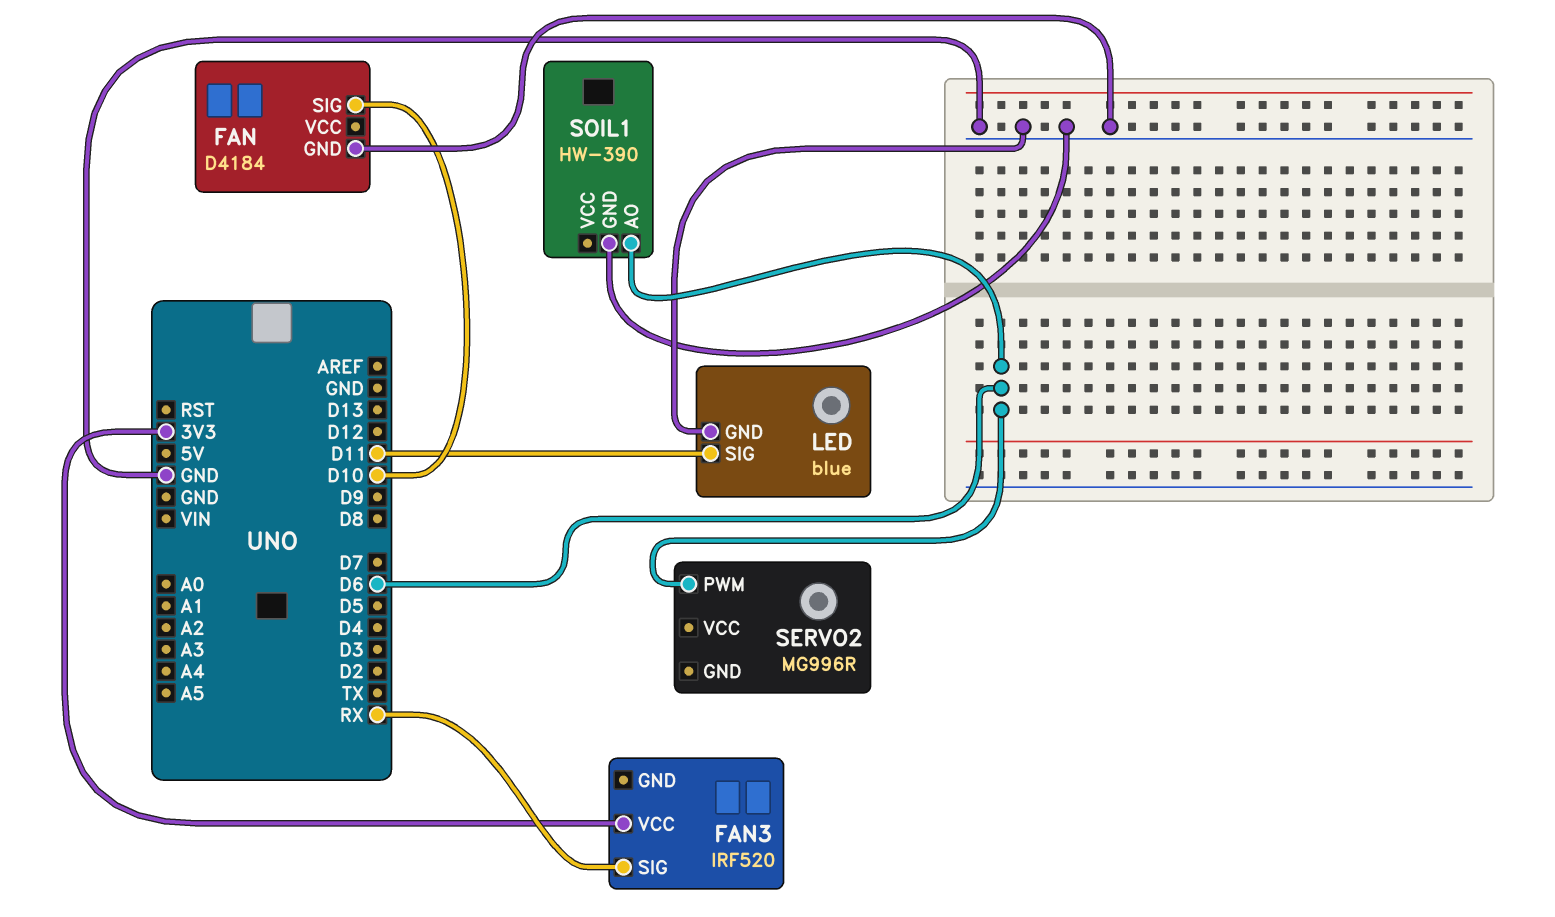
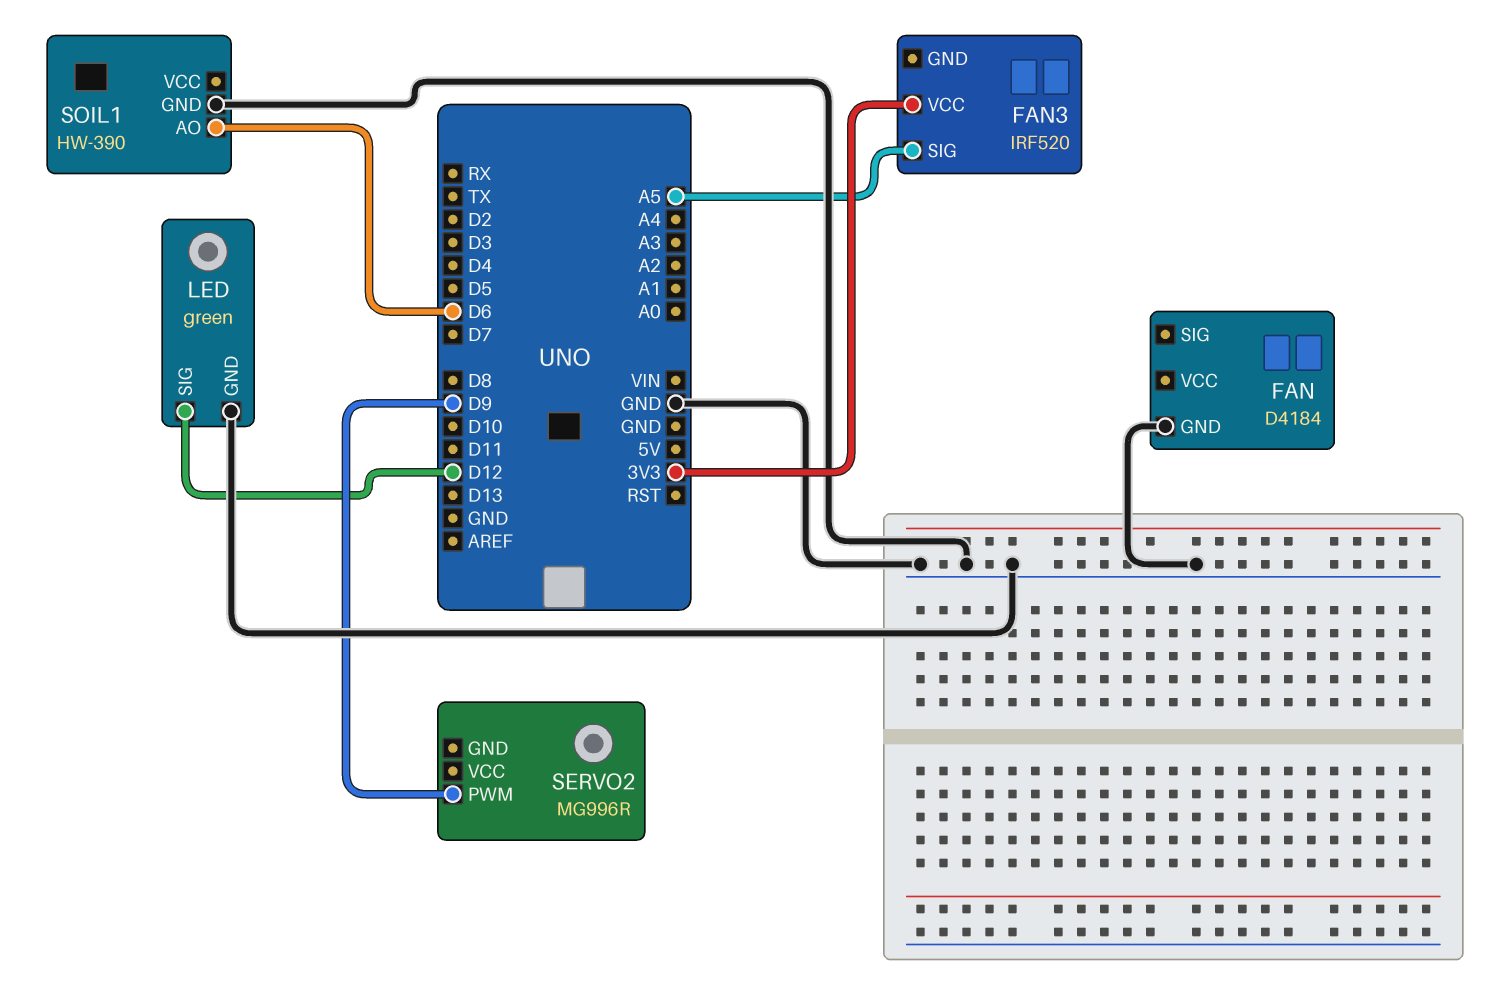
FAN pin SIG: D10 -> none
FAN3 pin SIG: RX -> A5
LED: blue -> green
LED pin SIG: D11 -> D12
SERVO2 pin PWM: D6 -> D9

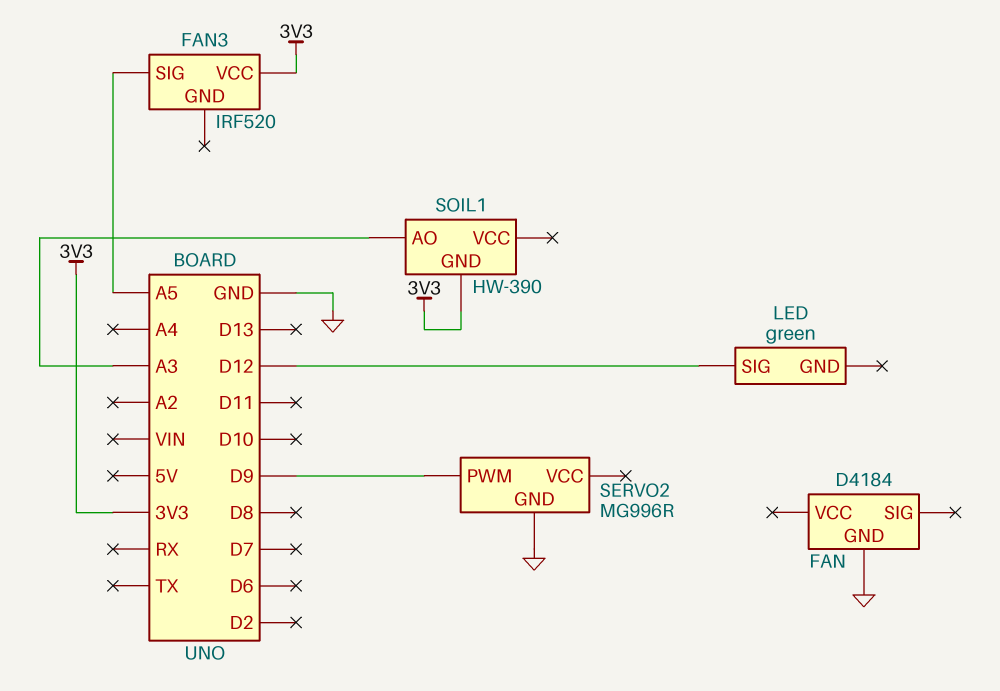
LED pin GND: GND -> none
SERVO2 pin GND: none -> GND
SOIL1 pin AO: D6 -> A3
SOIL1 pin GND: GND -> 3V3

